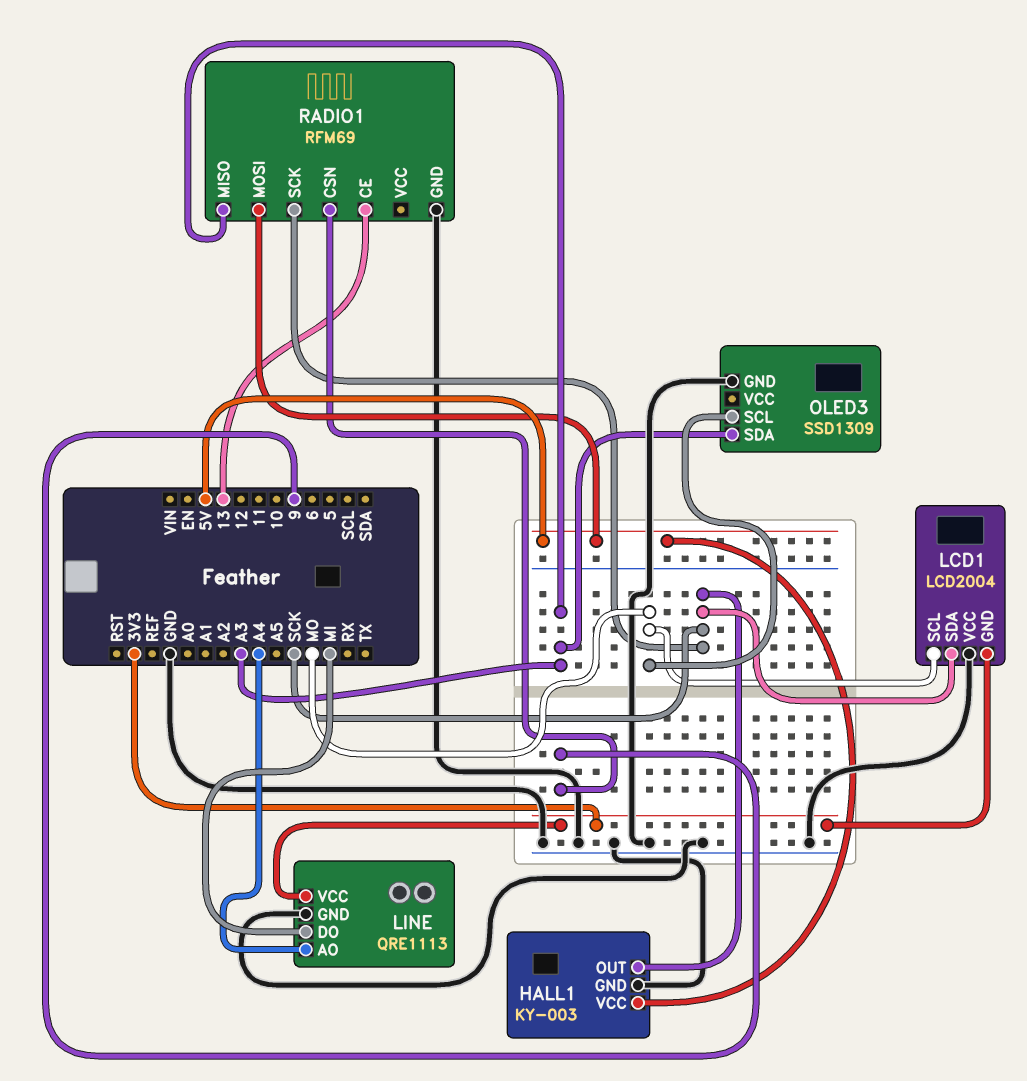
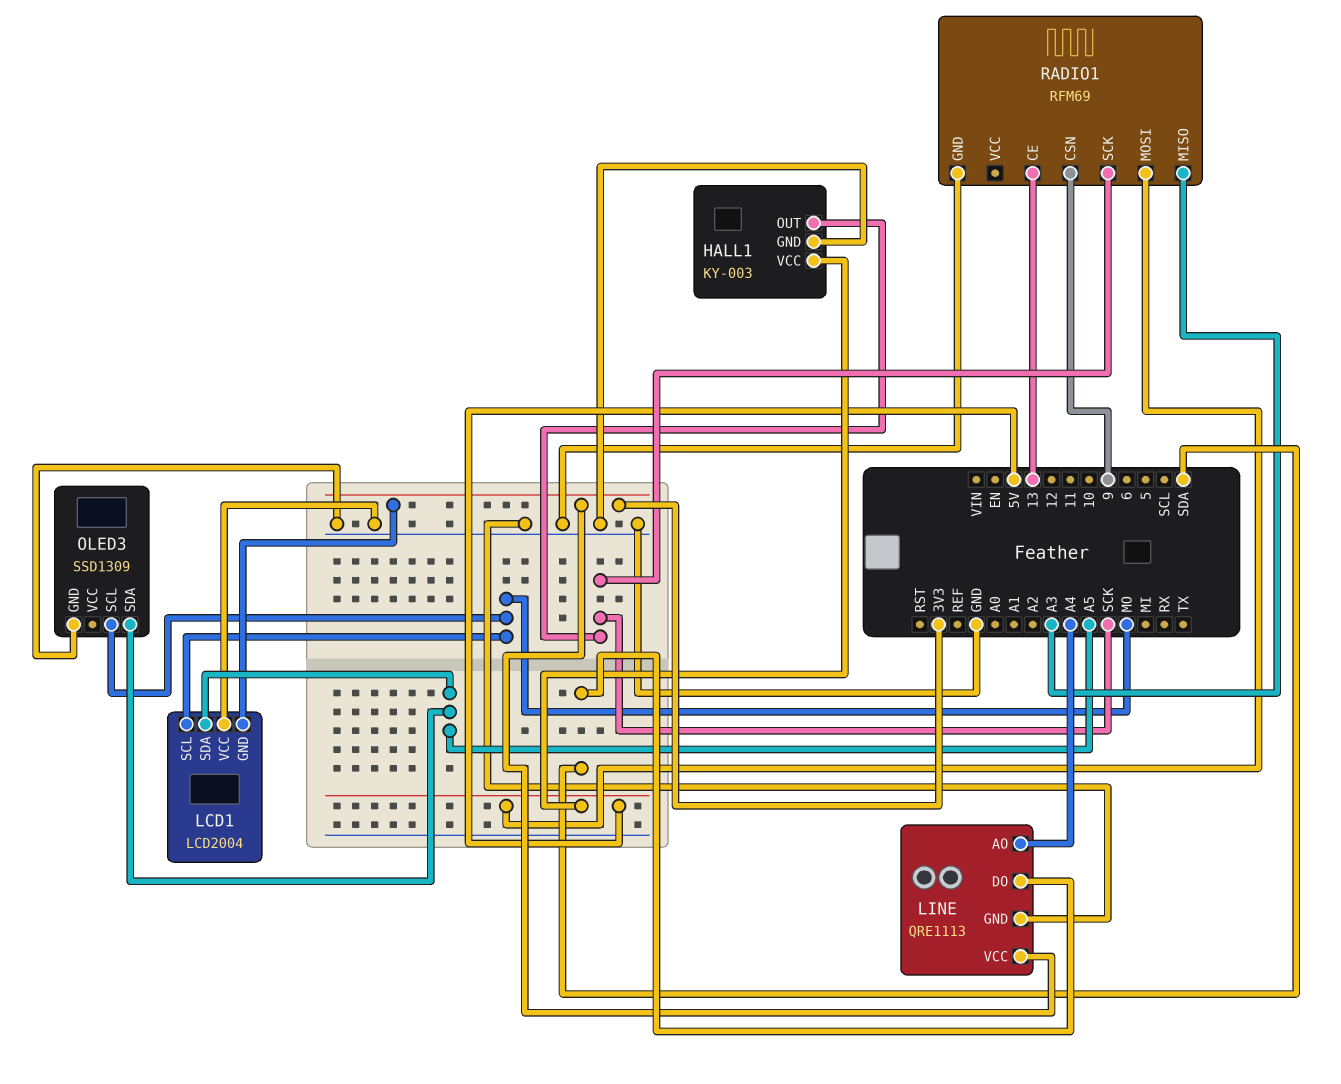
LCD1 pin SDA: SCK -> A5
LINE pin DO: MI -> SDA
OLED3 pin SDA: A3 -> A5

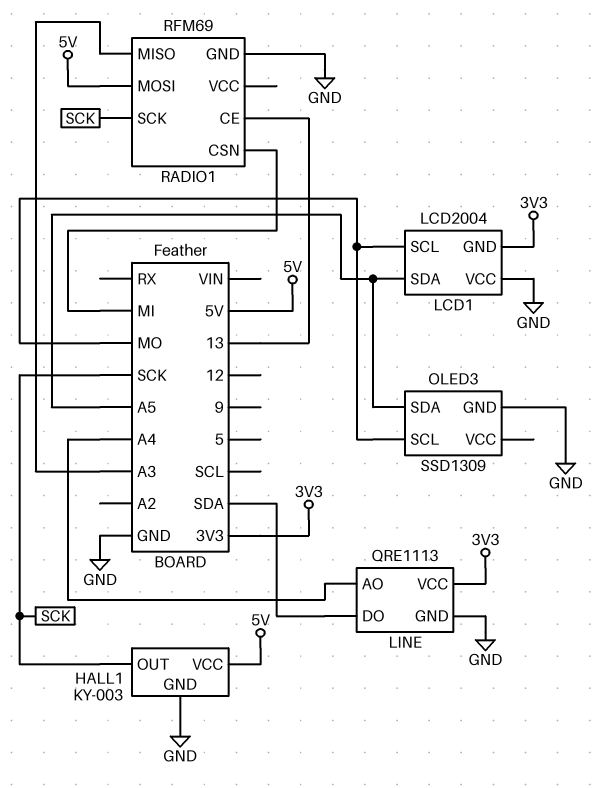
RADIO1 pin CSN: 9 -> MI

